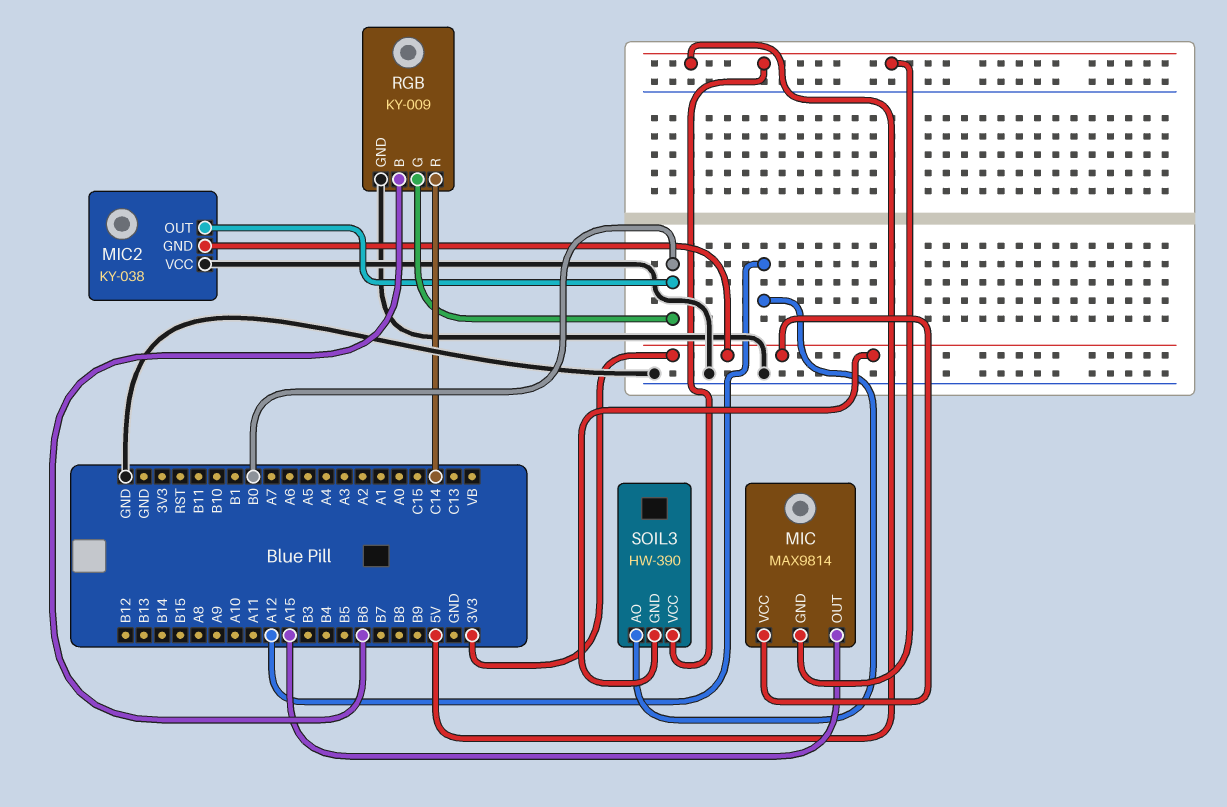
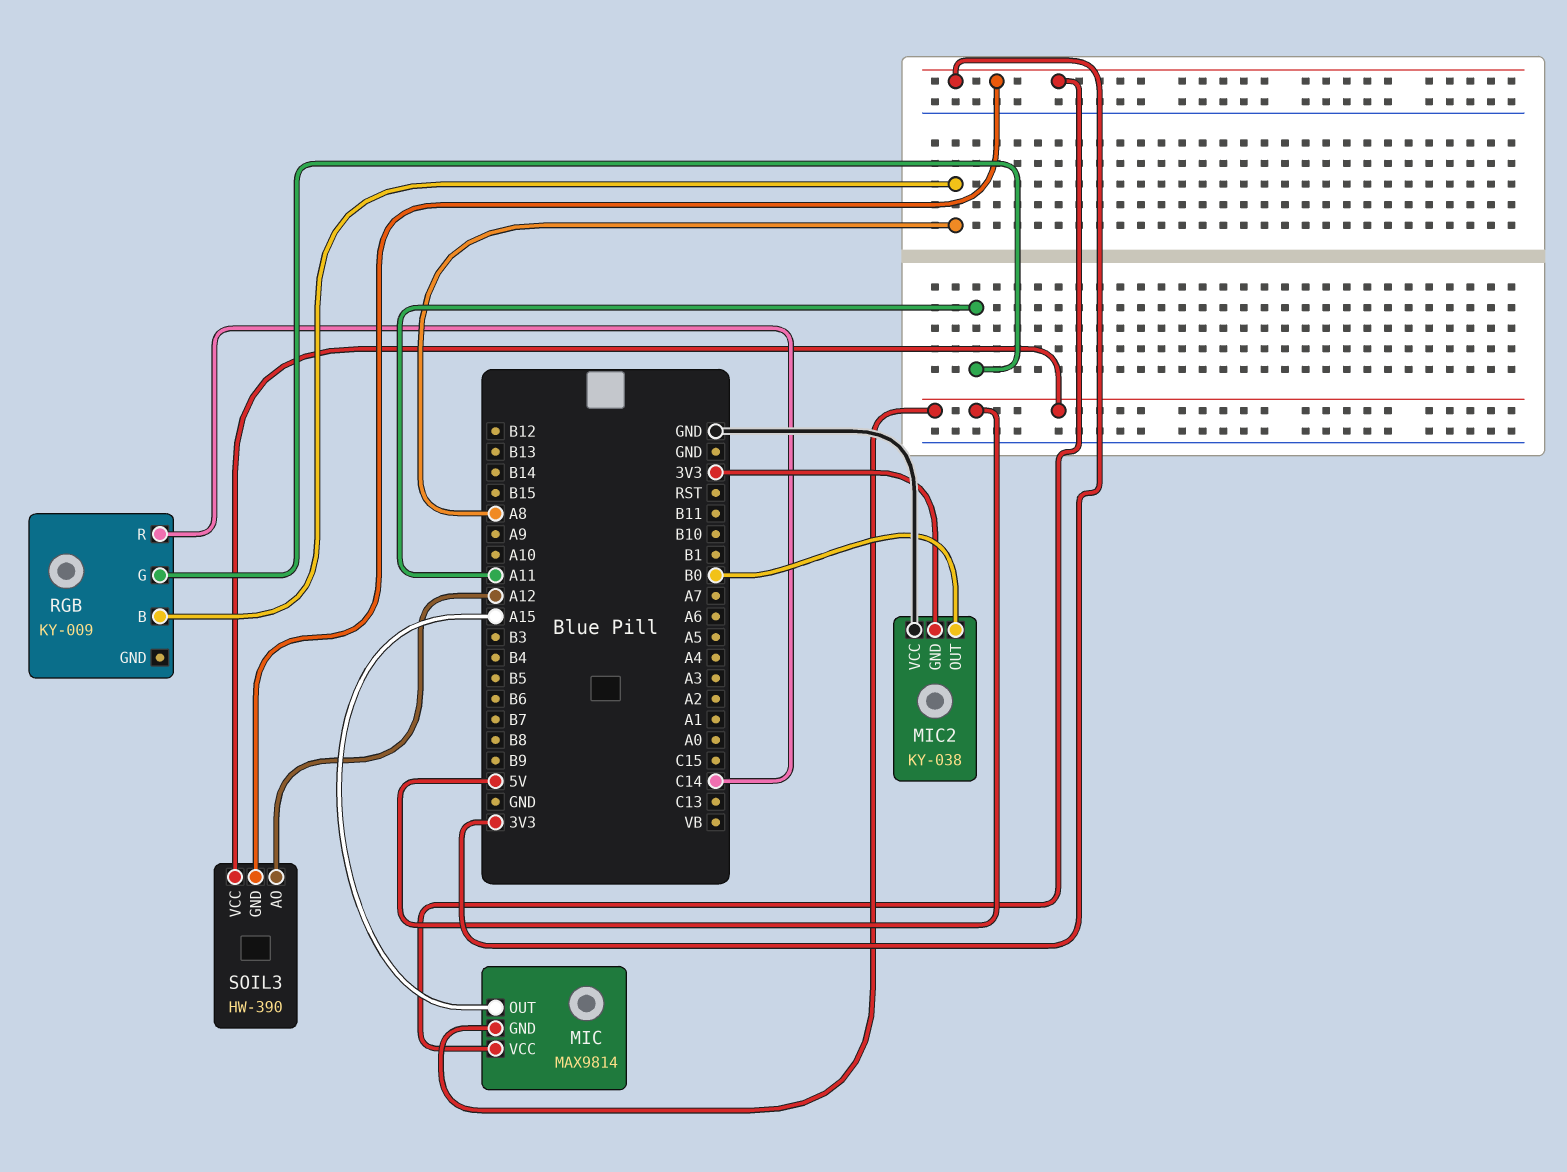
RGB pin B: B6 -> A8
RGB pin G: B0 -> A11
RGB pin GND: GND -> none

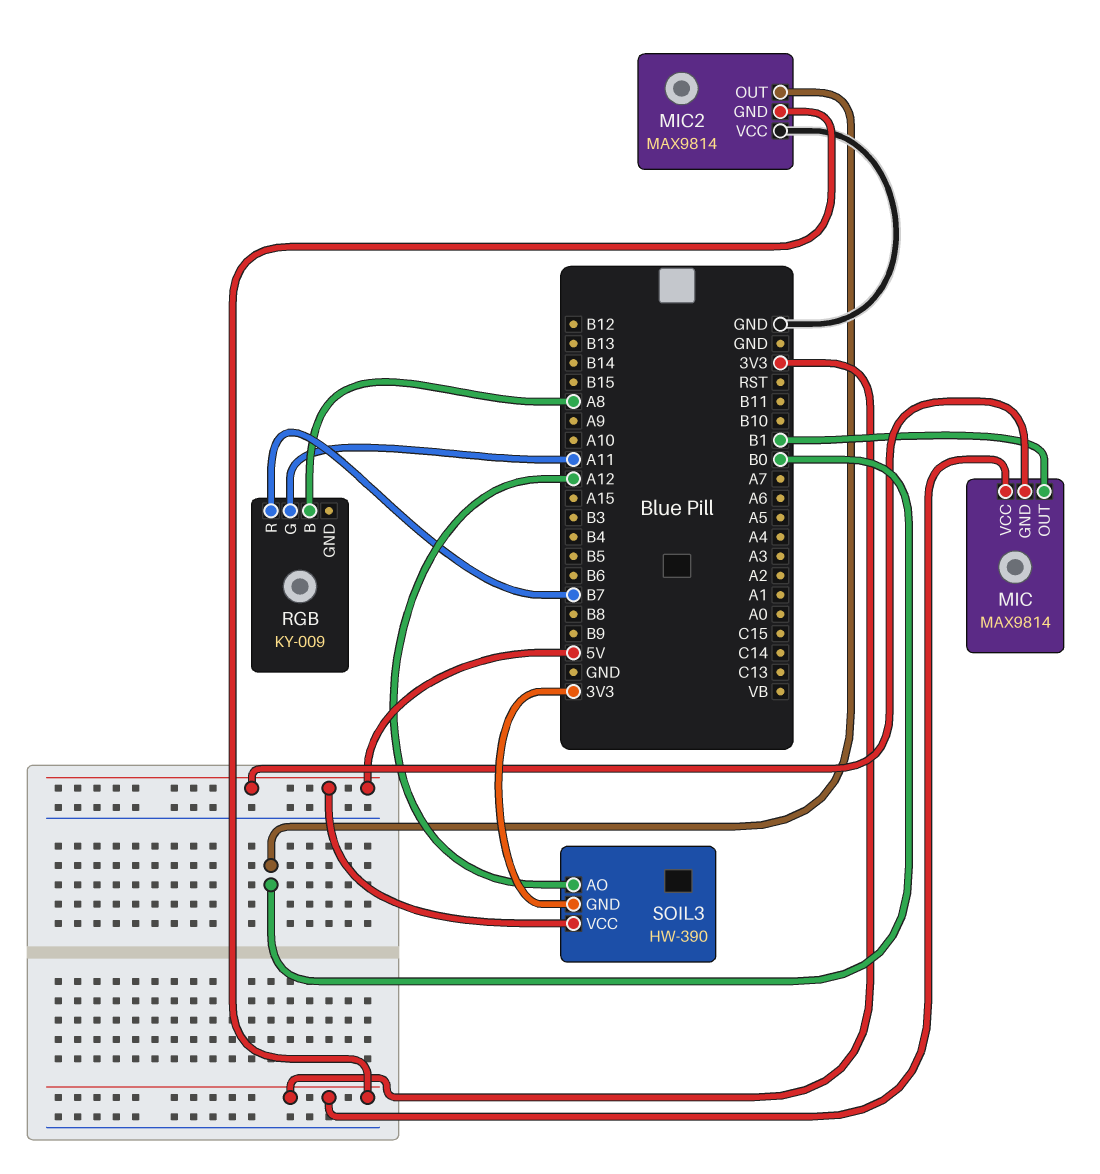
MIC pin OUT: A15 -> B1
MIC2: KY-038 -> MAX9814
RGB pin R: C14 -> B7

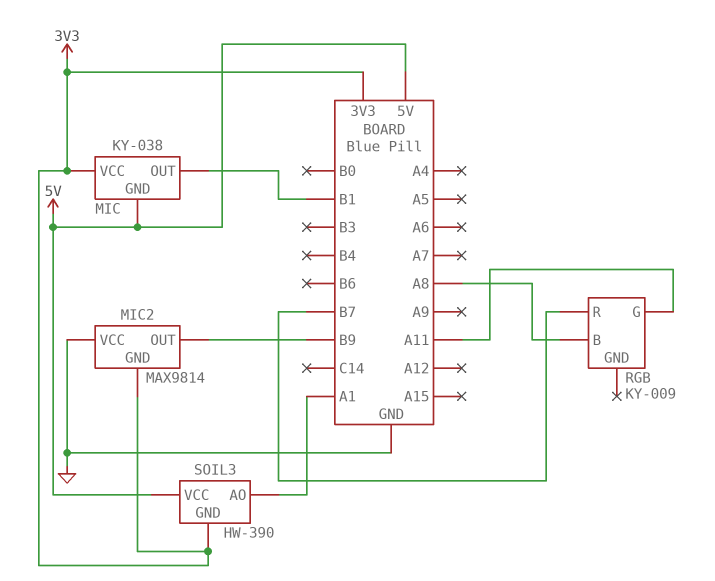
MIC: MAX9814 -> KY-038
MIC2 pin OUT: B0 -> B9
SOIL3 pin AO: A12 -> A1

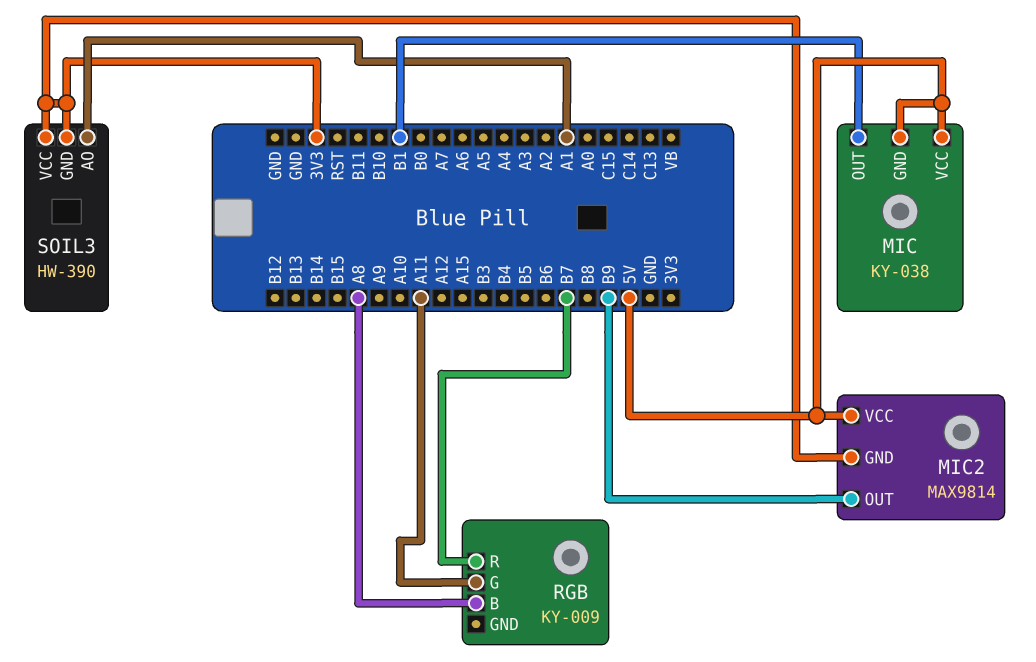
MIC pin VCC: 3V3 -> 5V
MIC2 pin VCC: GND -> 5V
SOIL3 pin VCC: 5V -> 3V3

